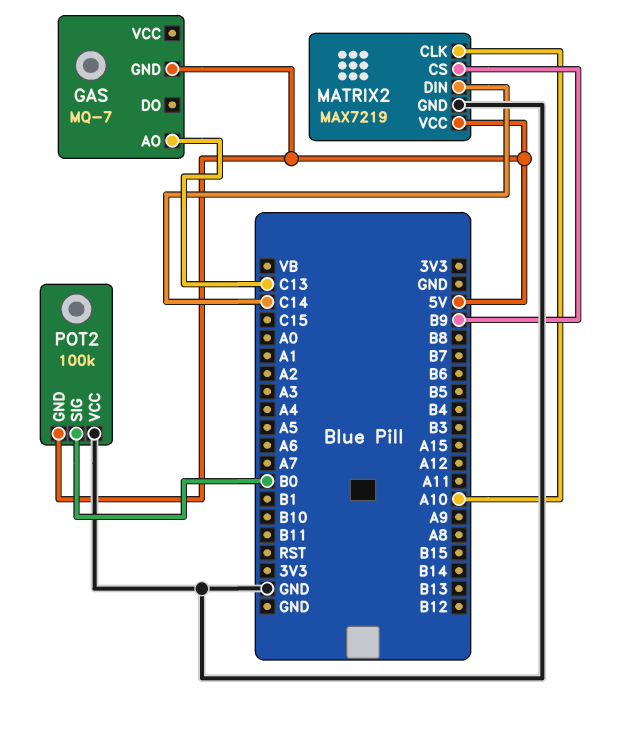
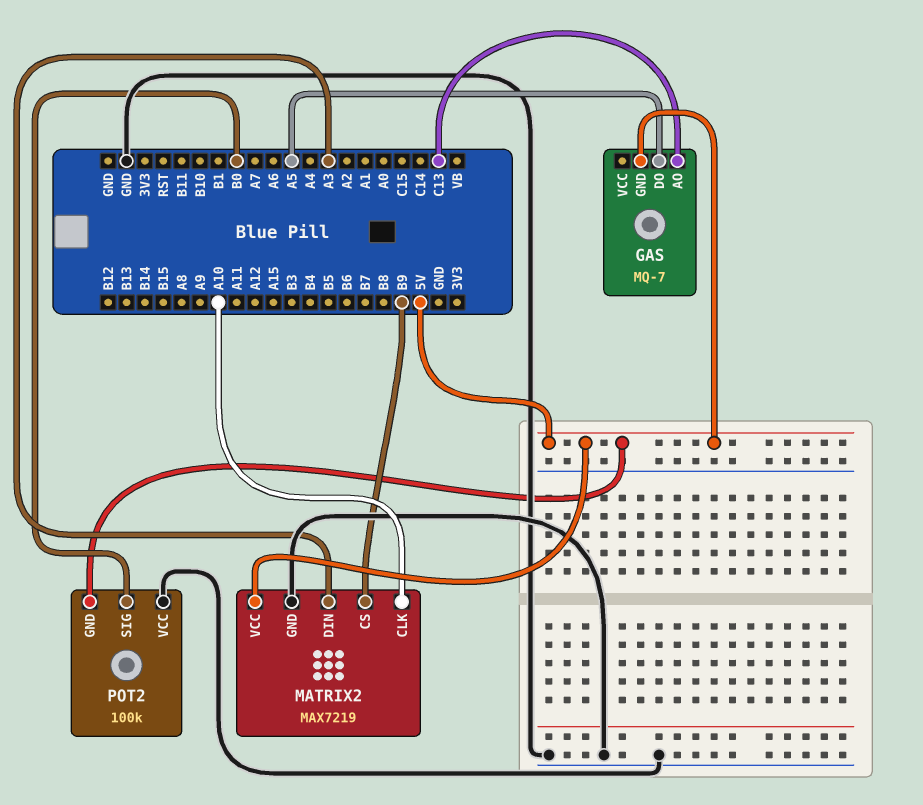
GAS pin DO: none -> A5
MATRIX2 pin DIN: C14 -> A3

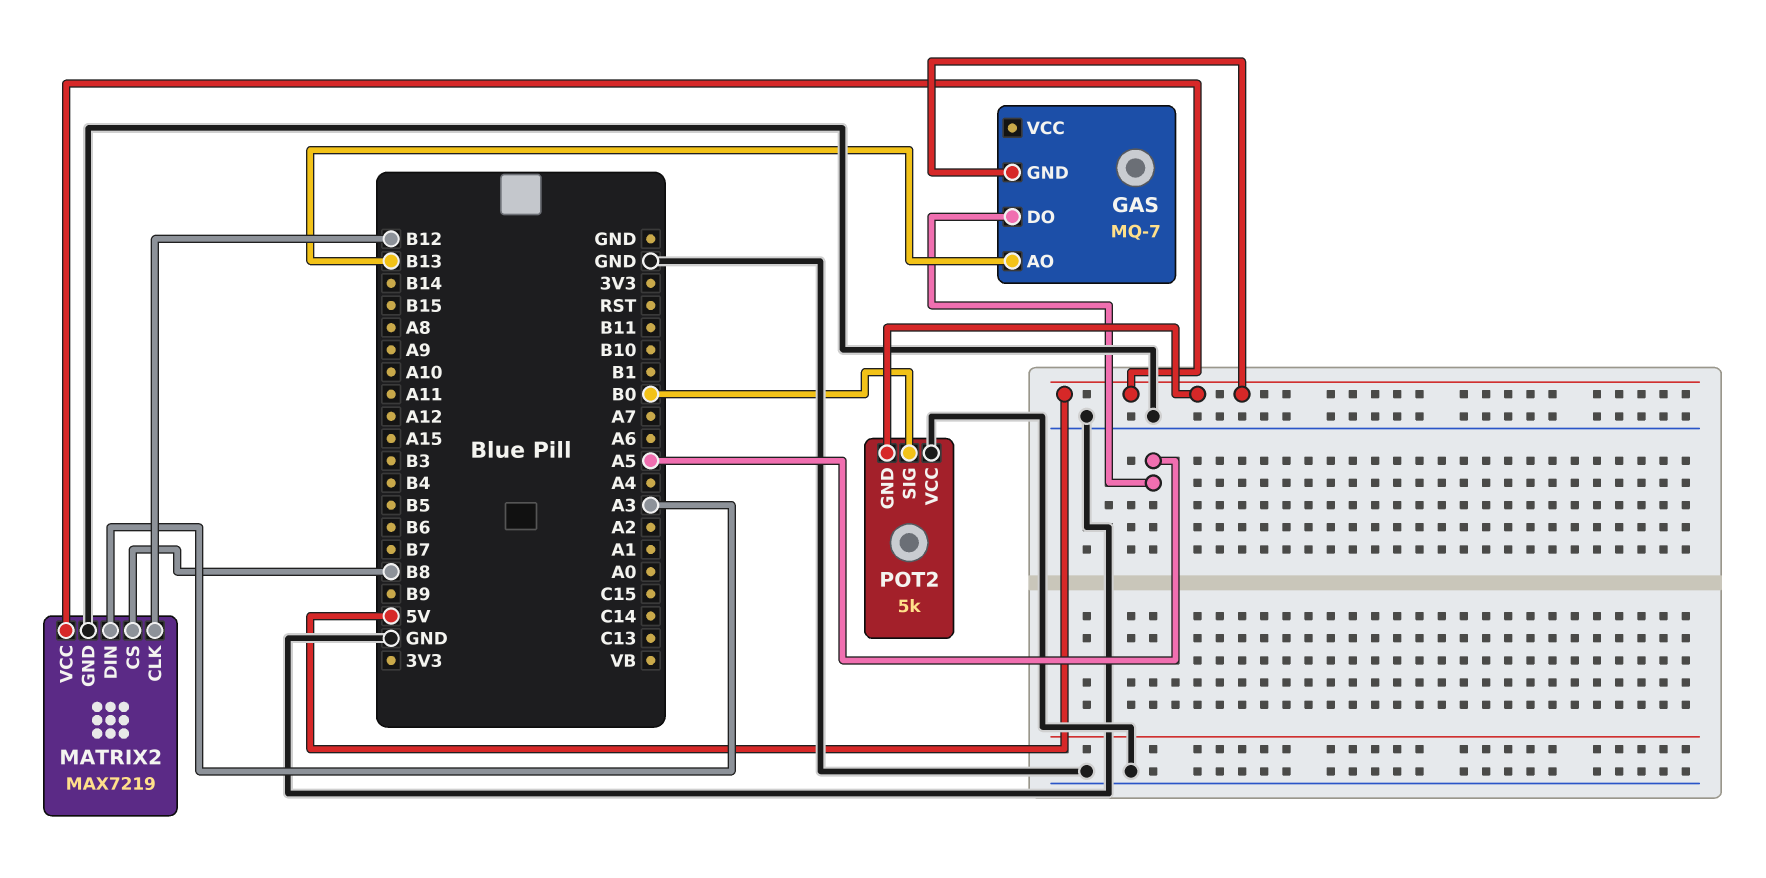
GAS pin AO: C13 -> B13
MATRIX2 pin CLK: A10 -> B12
MATRIX2 pin CS: B9 -> B8
POT2: 100k -> 5k

